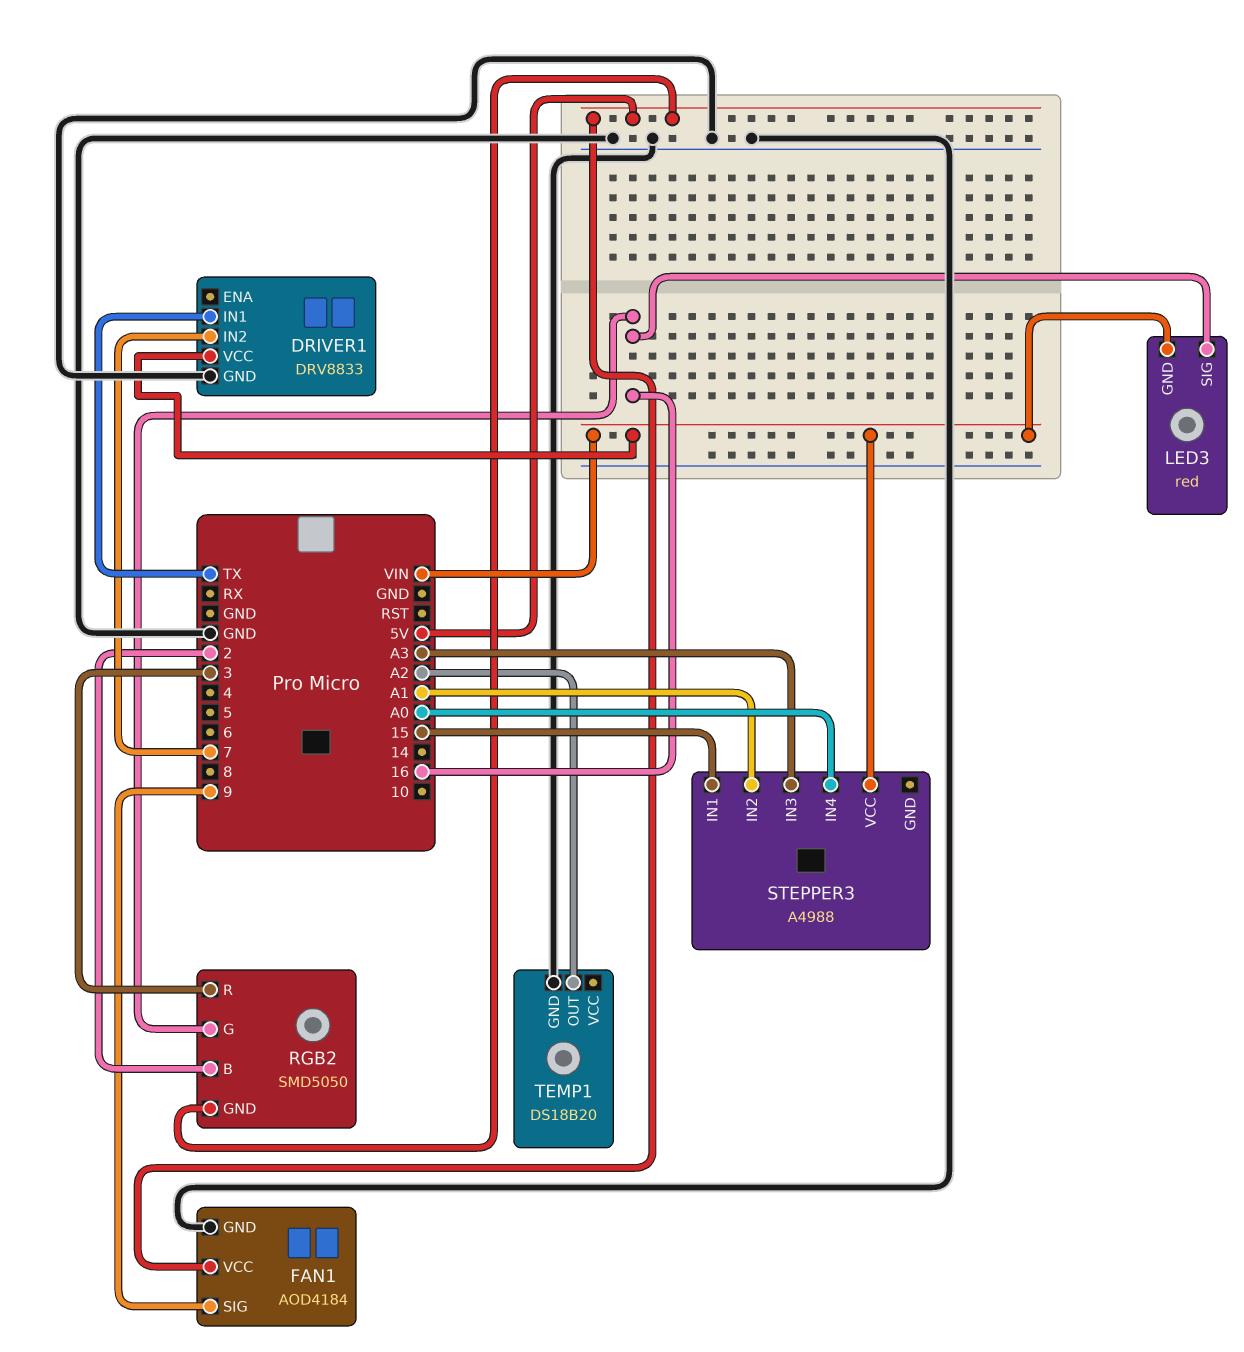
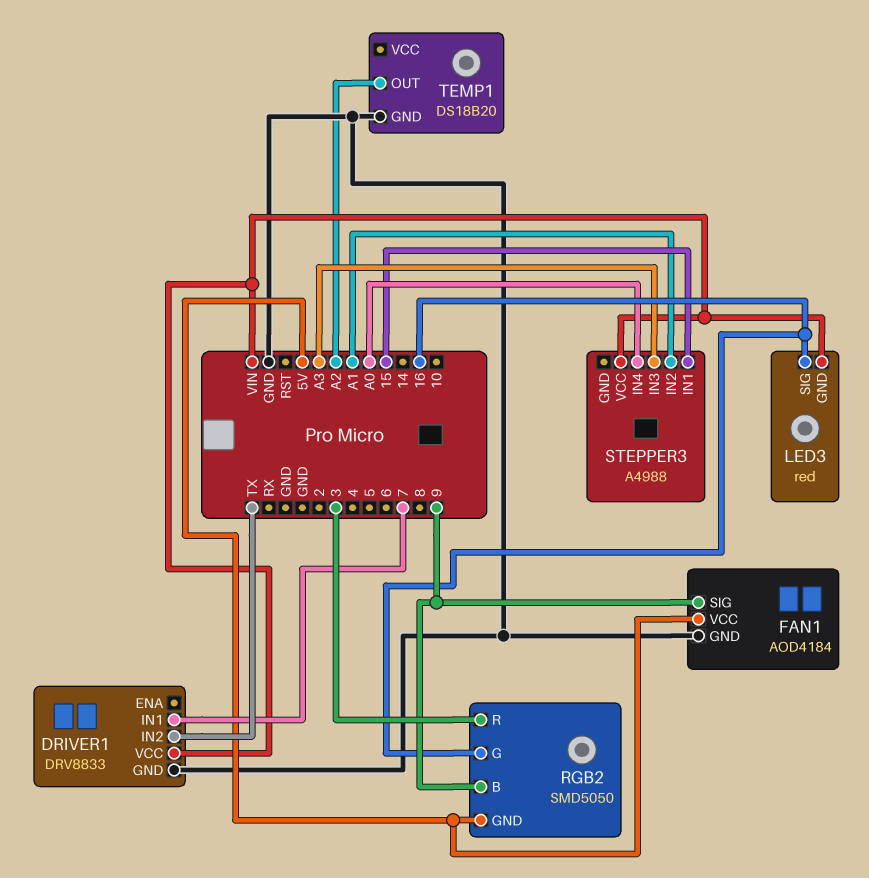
DRIVER1 pin IN1: TX -> 7
DRIVER1 pin IN2: 7 -> TX
RGB2 pin B: 2 -> 9

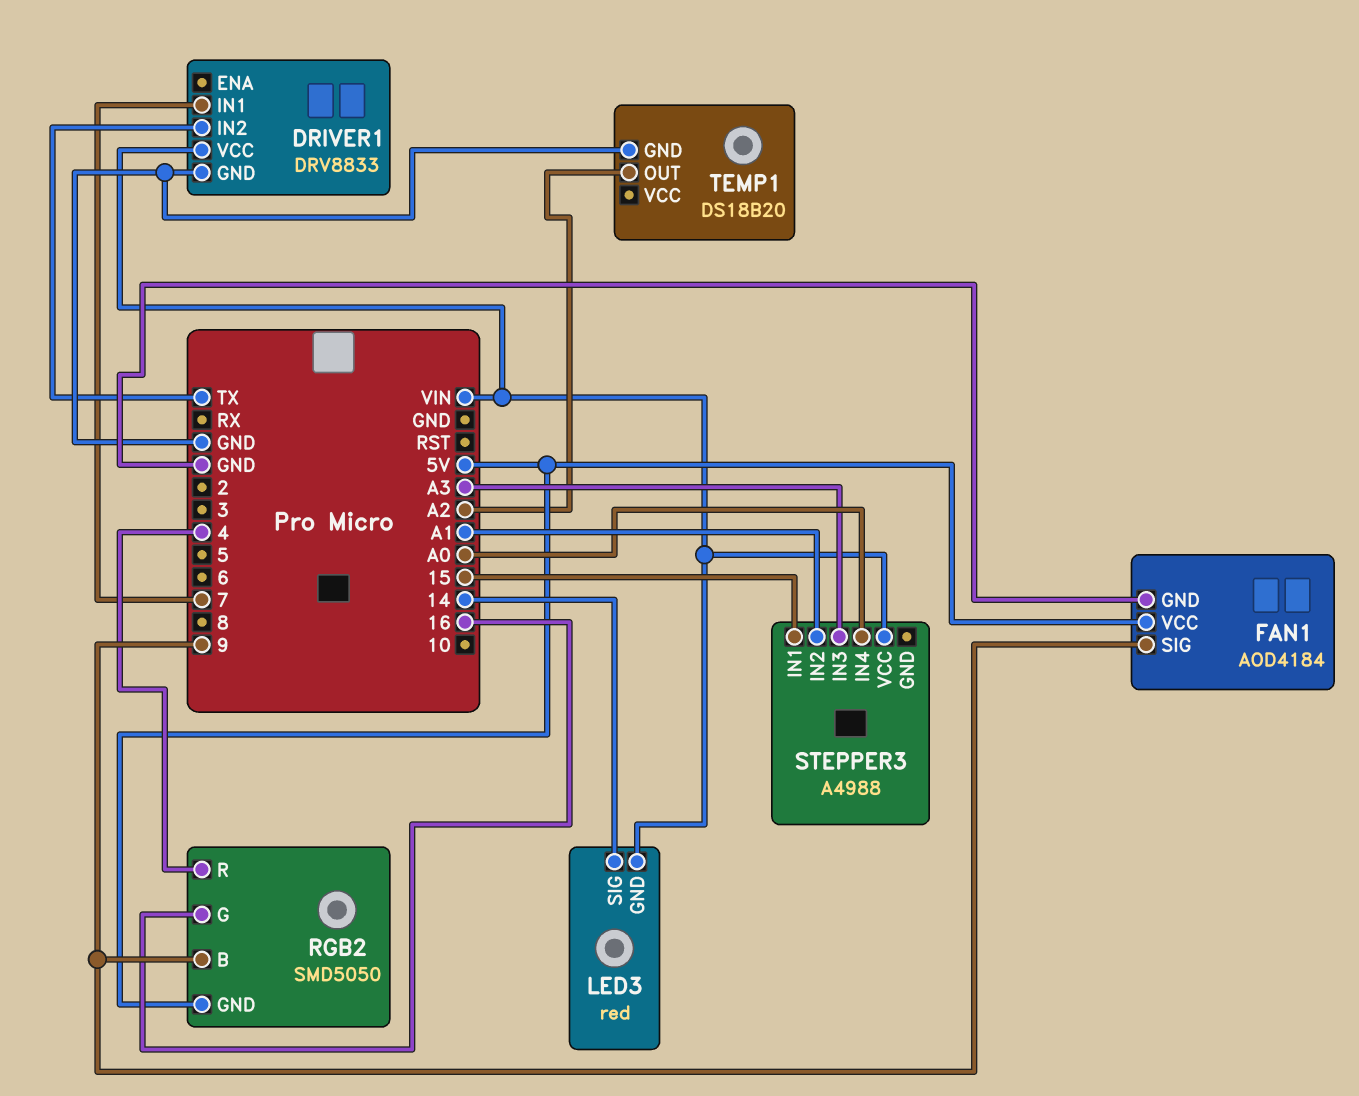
LED3 pin SIG: 16 -> 14
RGB2 pin R: 3 -> 4

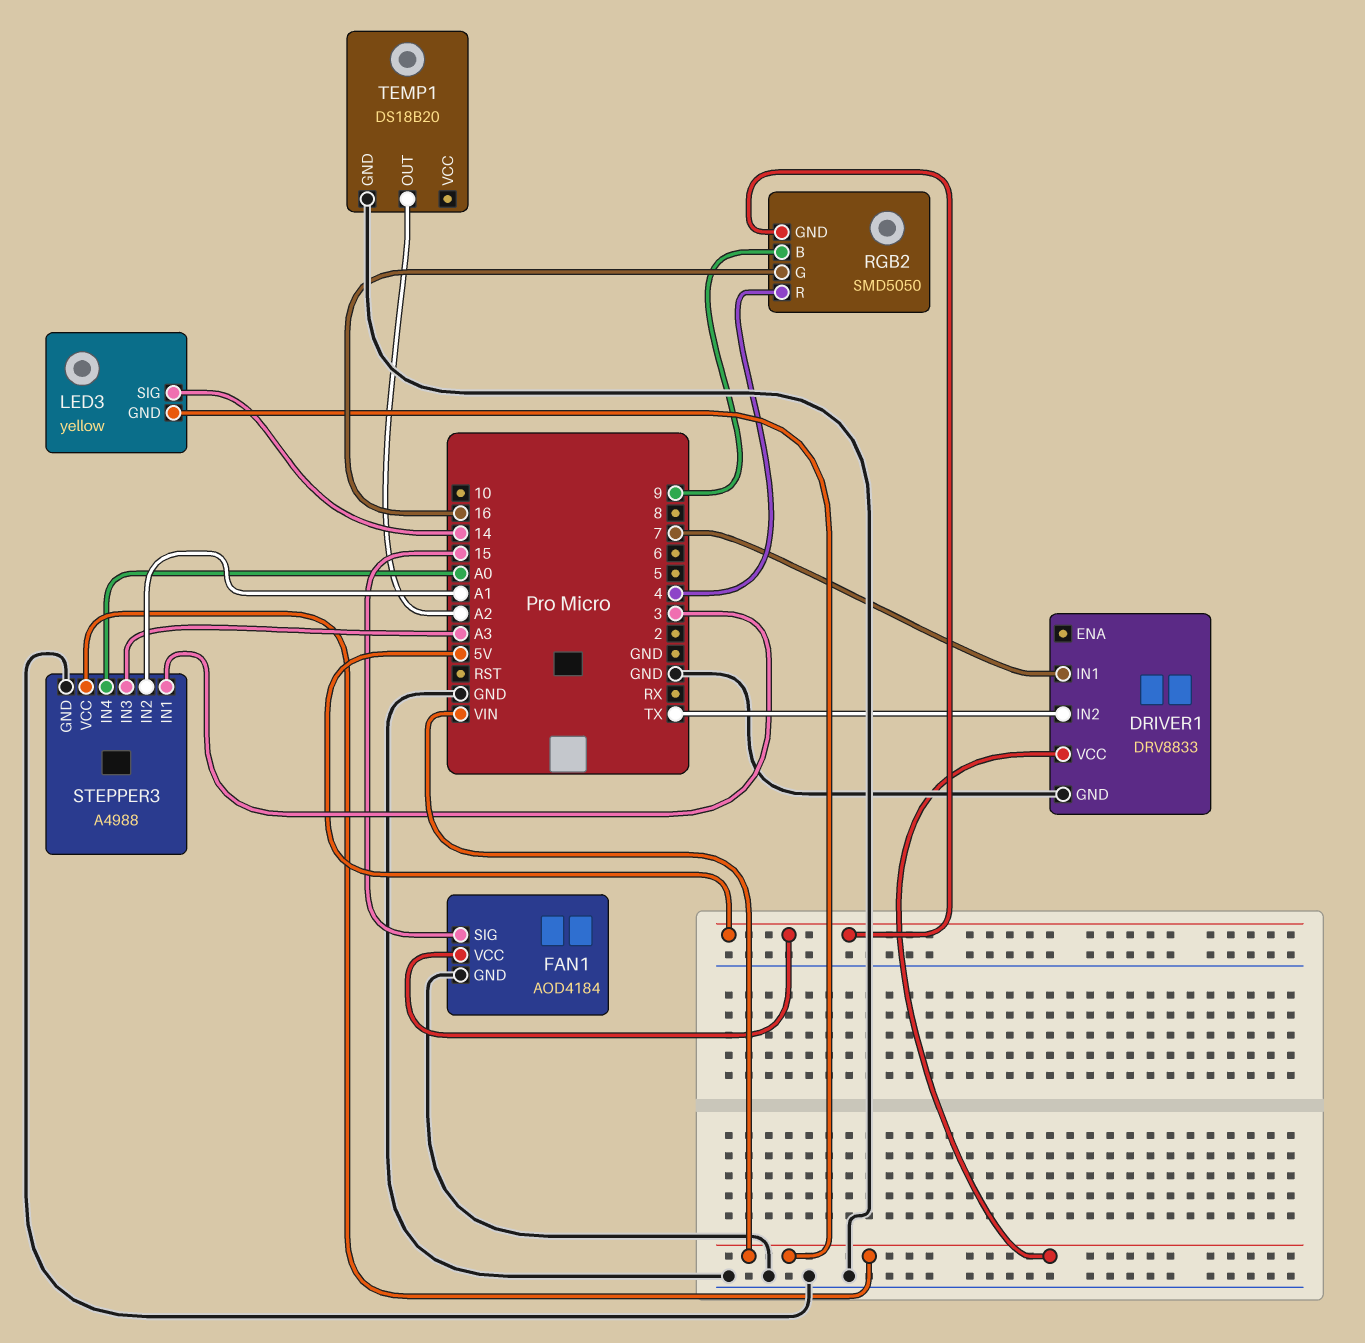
FAN1 pin SIG: 9 -> 15
LED3: red -> yellow
STEPPER3 pin GND: none -> GND
STEPPER3 pin IN1: 15 -> 3

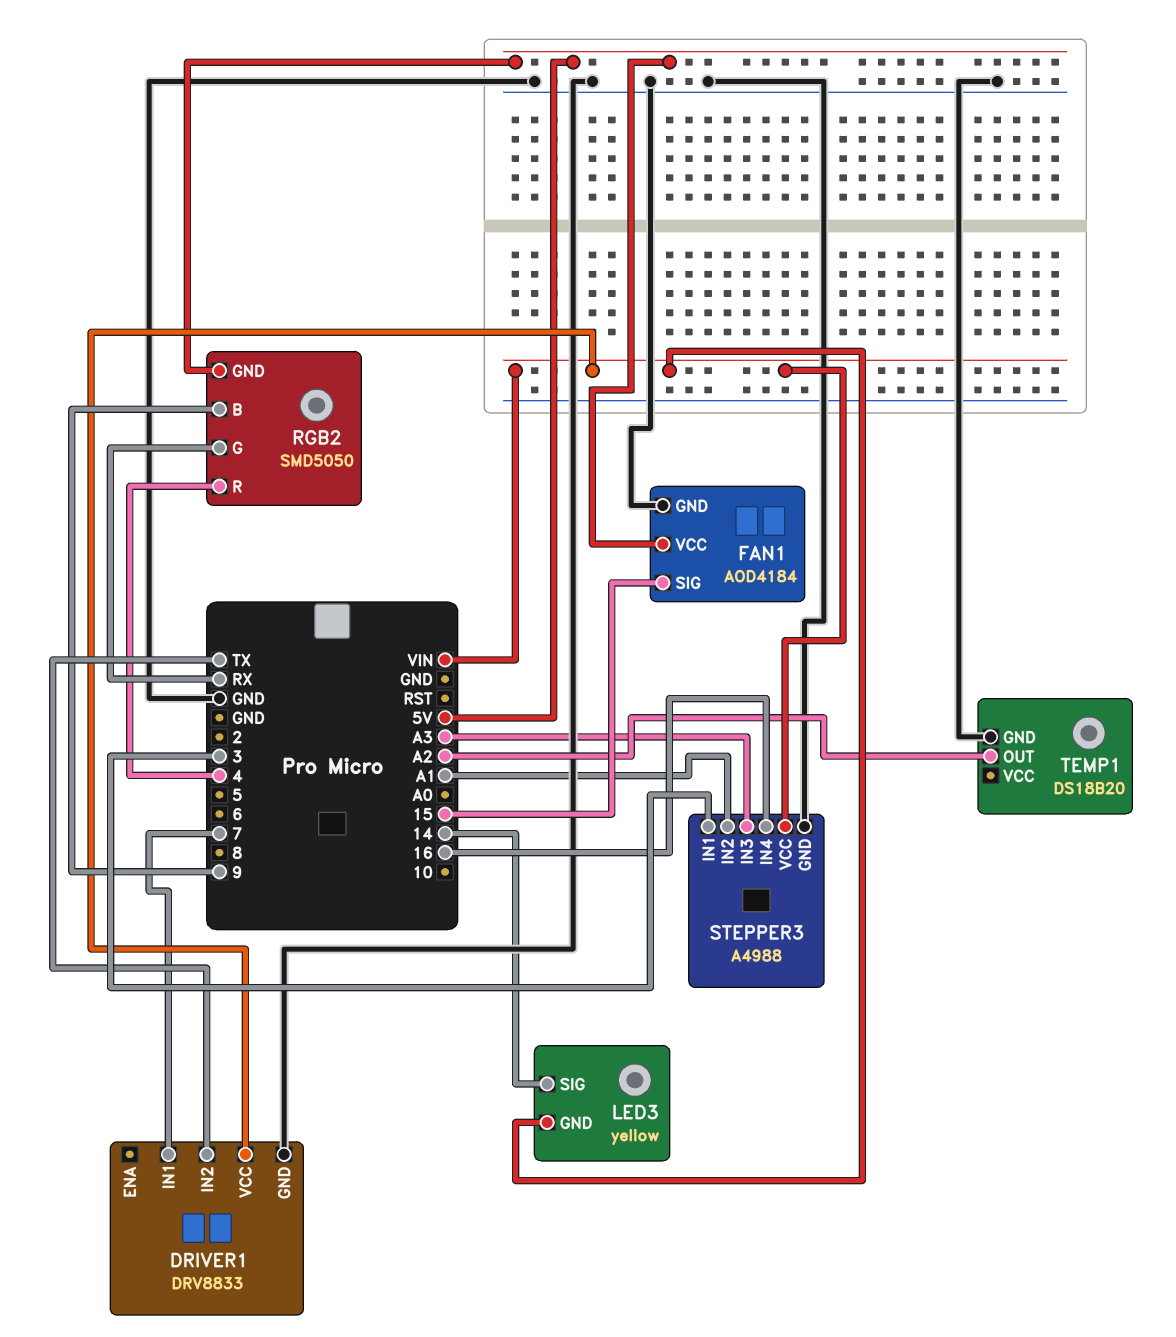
RGB2 pin G: 16 -> RX
STEPPER3 pin IN4: A0 -> 16

